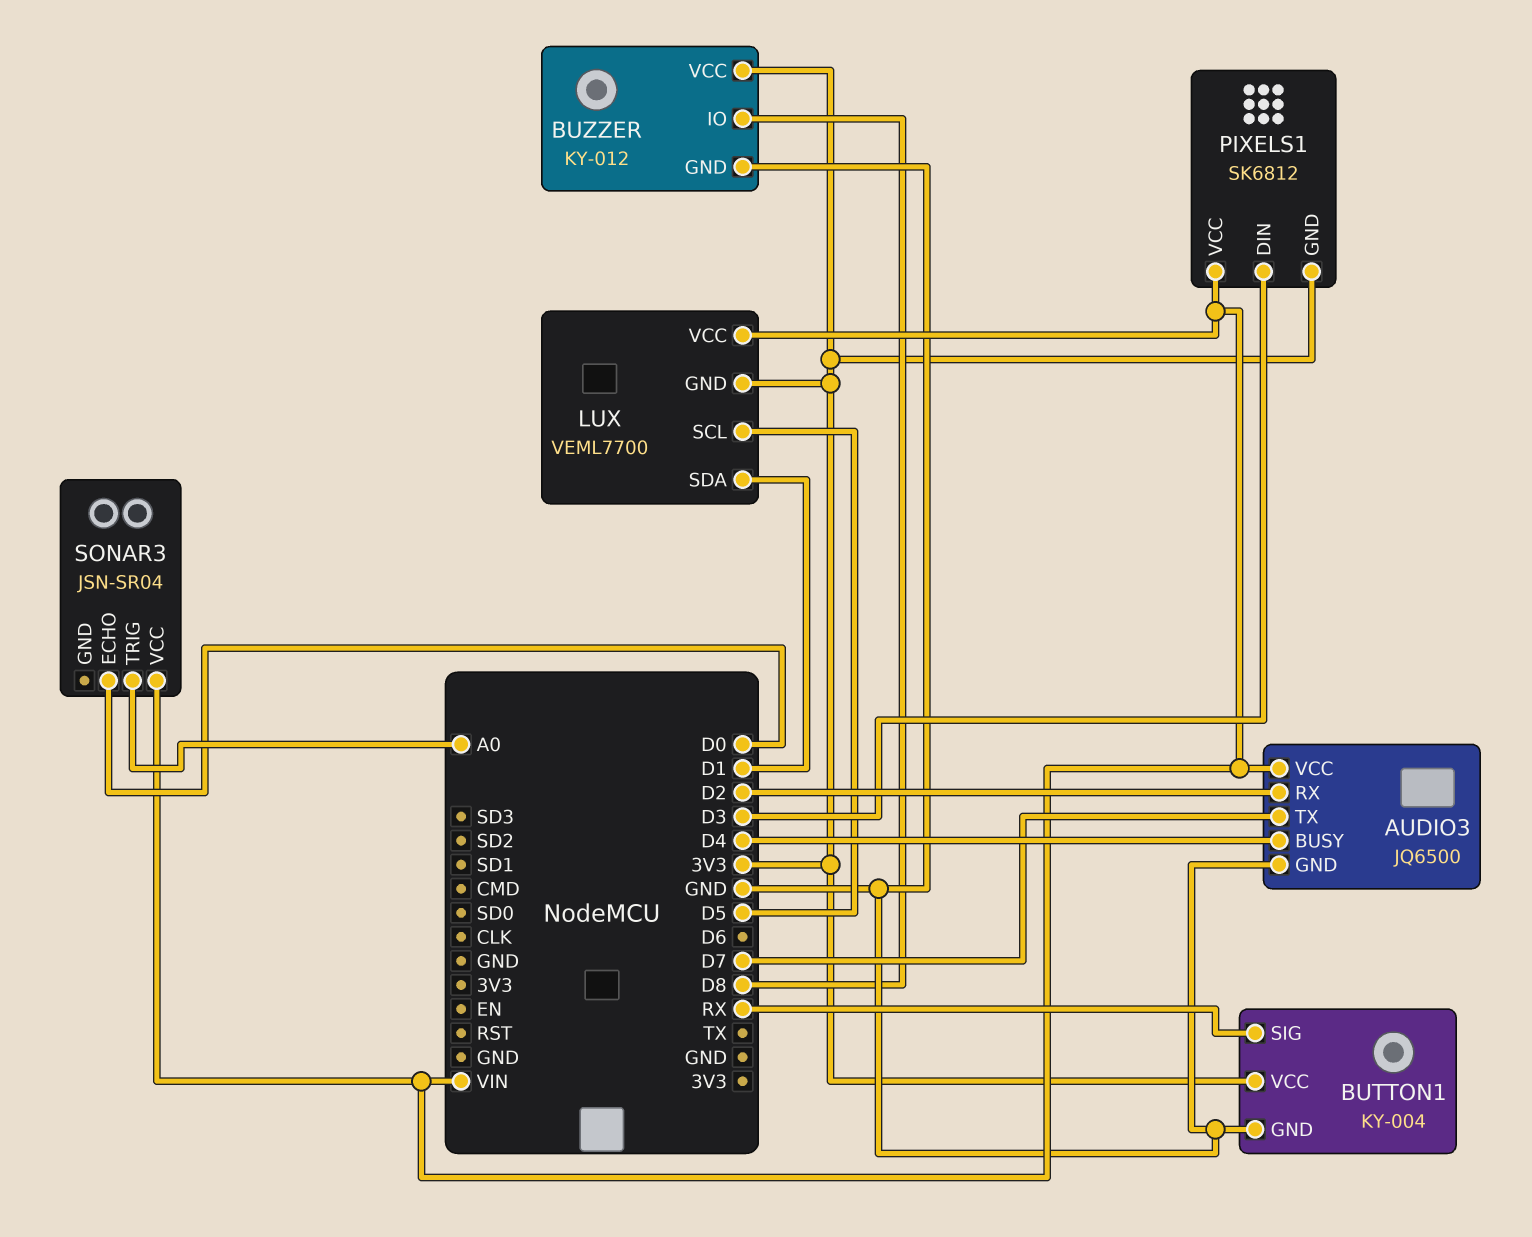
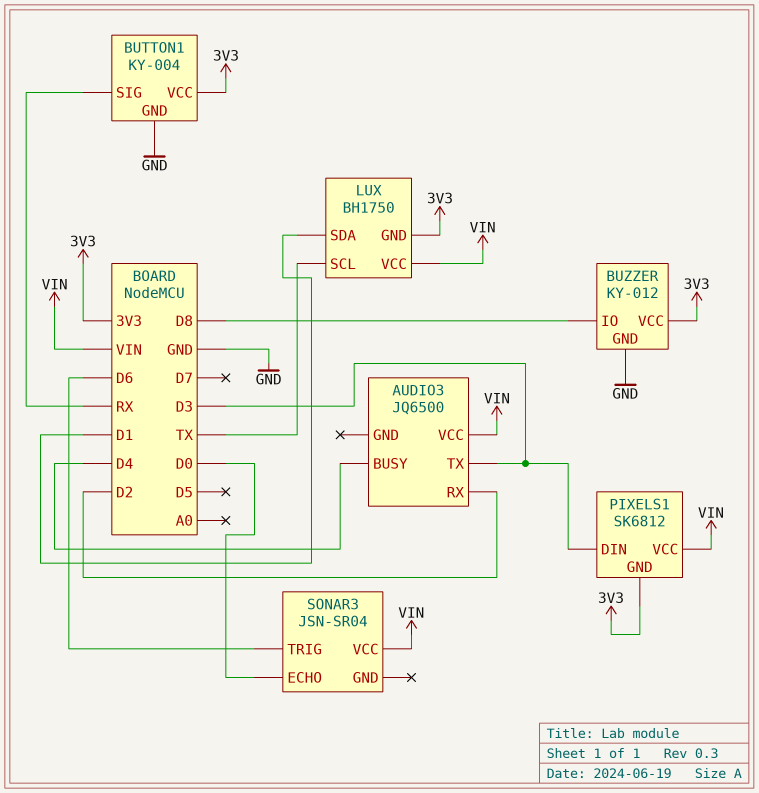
AUDIO3 pin GND: GND -> none
AUDIO3 pin TX: D7 -> D3
LUX: VEML7700 -> BH1750
LUX pin SCL: D5 -> TX
SONAR3 pin TRIG: A0 -> D6

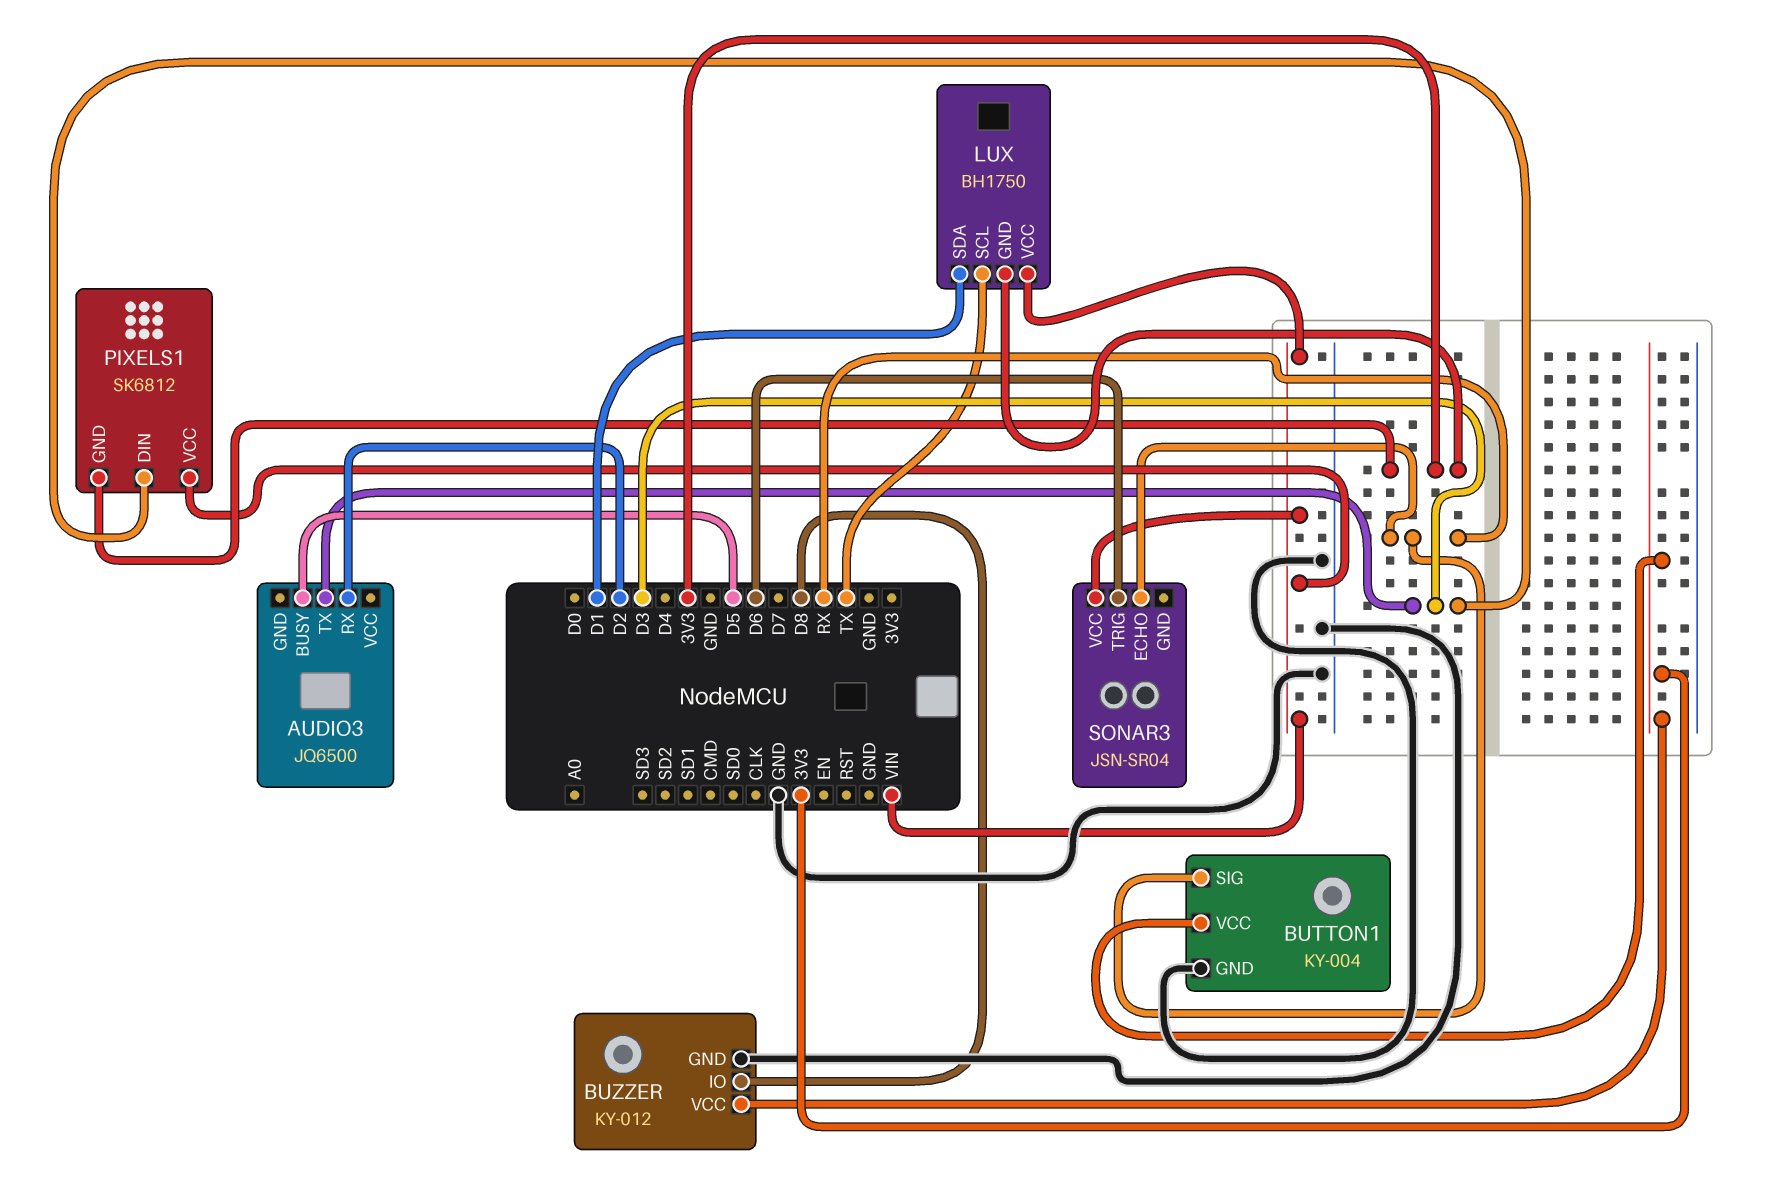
AUDIO3 pin BUSY: D4 -> D5
AUDIO3 pin VCC: VIN -> none
SONAR3 pin ECHO: D0 -> RX

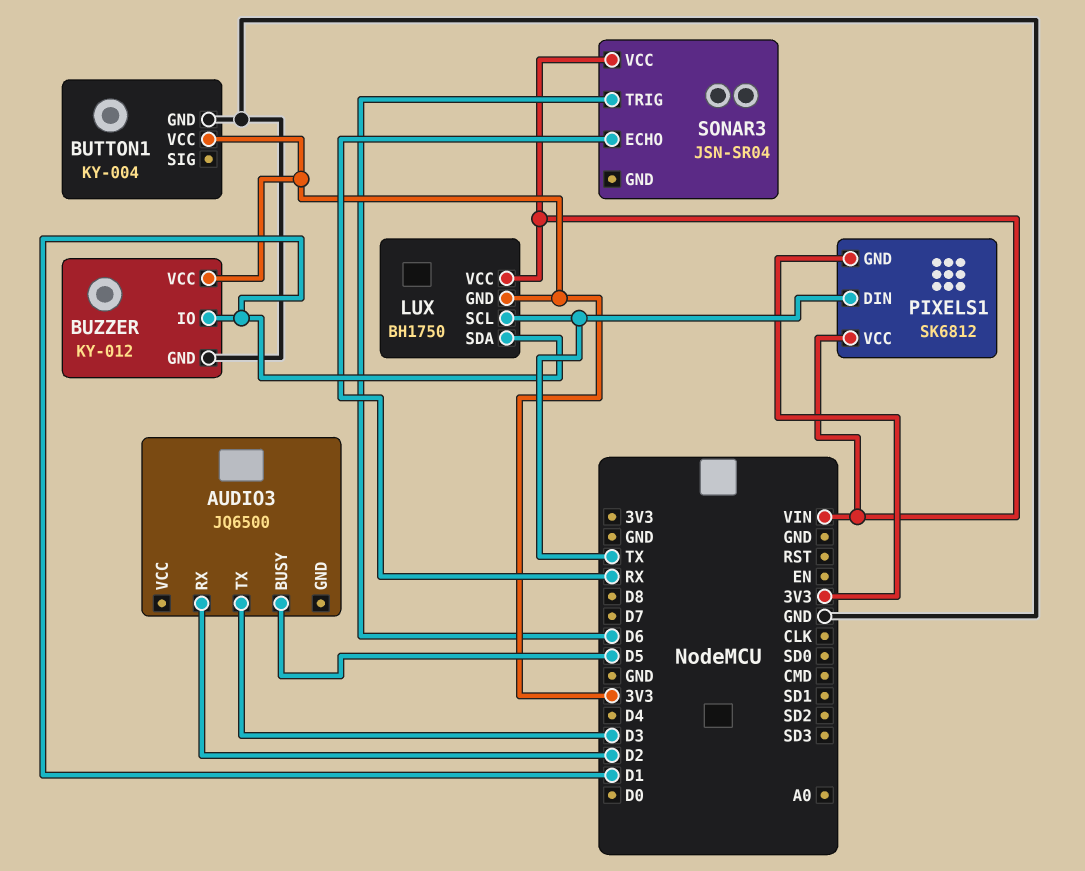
BUTTON1 pin SIG: RX -> none
BUZZER pin IO: D8 -> D1
PIXELS1 pin DIN: D3 -> TX

